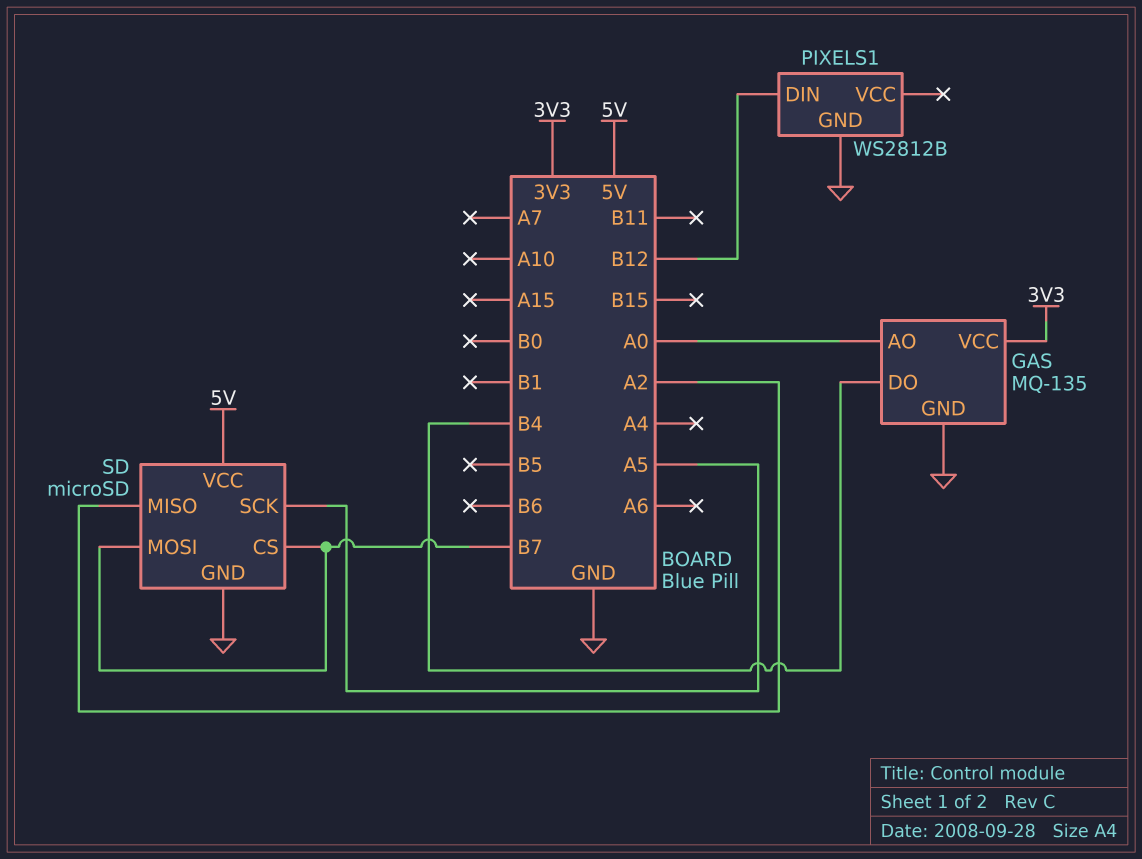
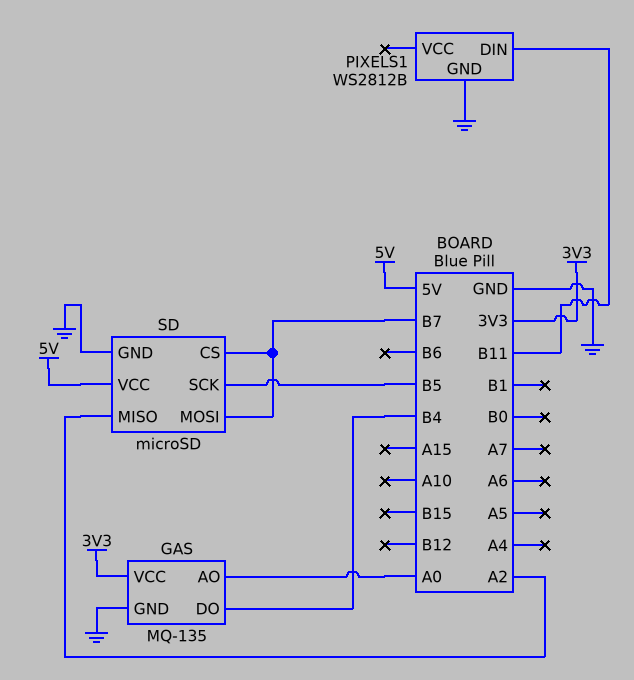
PIXELS1 pin DIN: B12 -> B11
SD pin SCK: A5 -> B5

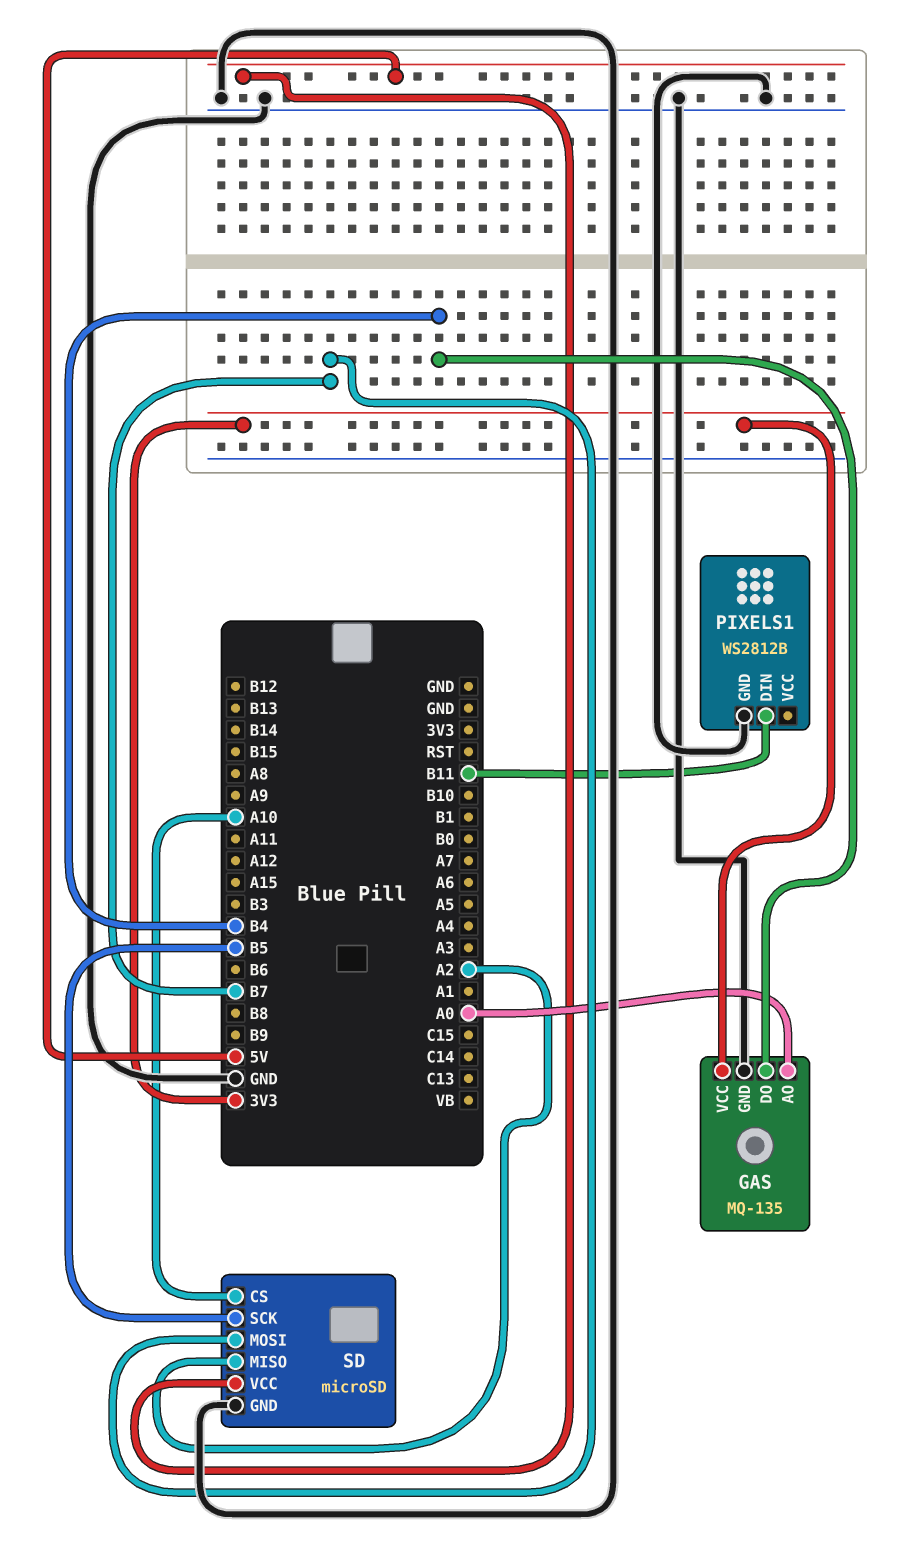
SD pin CS: B7 -> A10

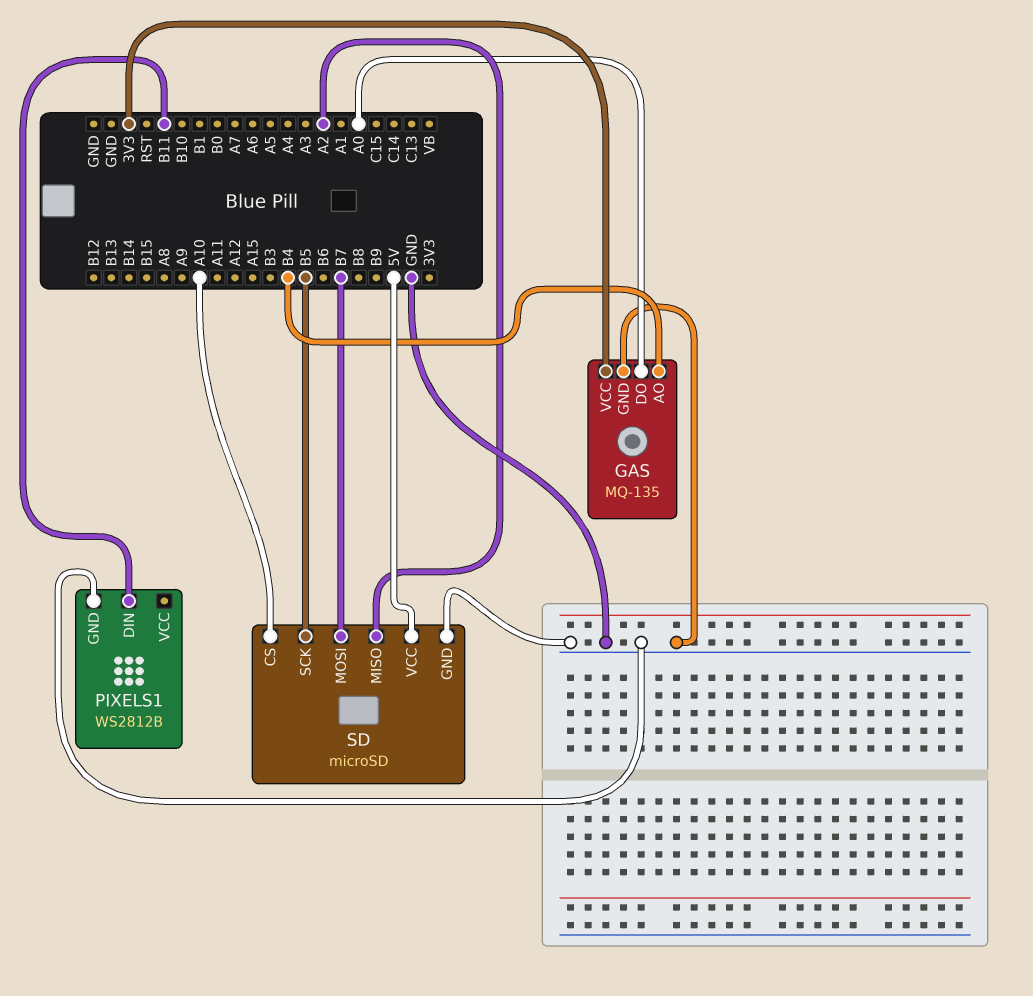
GAS pin AO: A0 -> B4
GAS pin DO: B4 -> A0

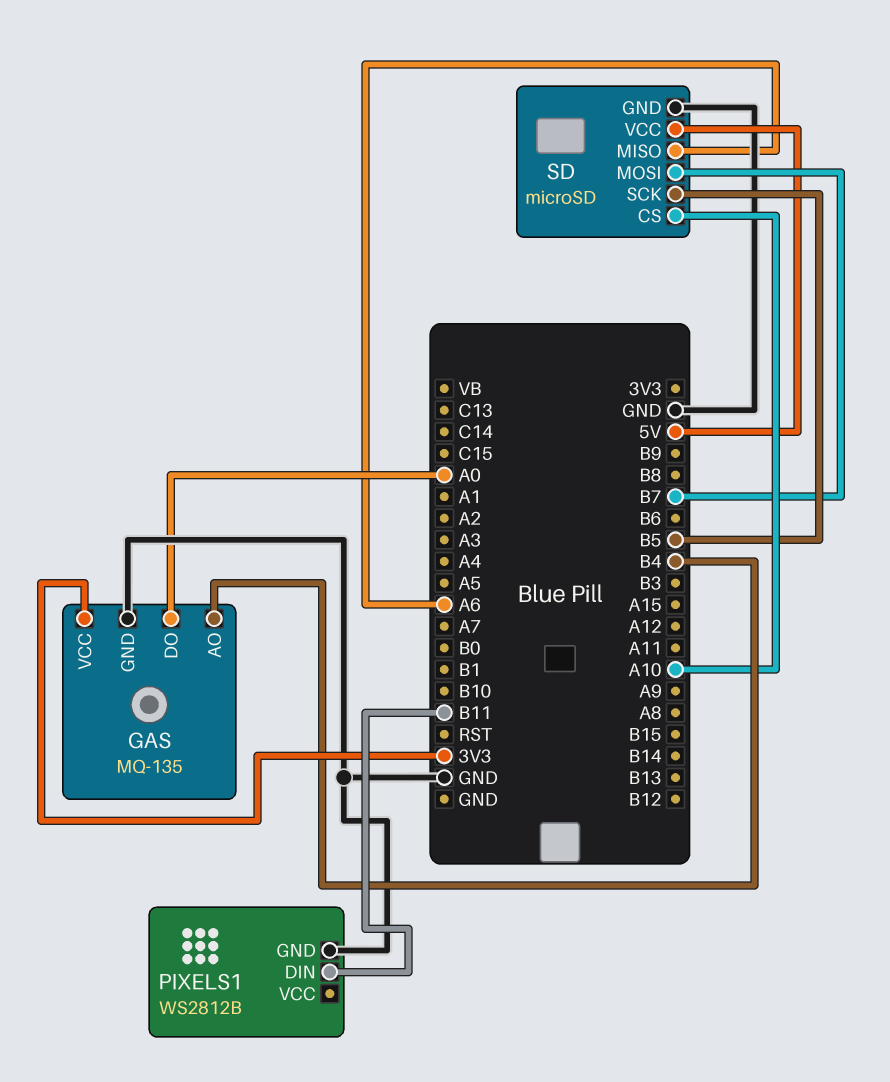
SD pin MISO: A2 -> A6

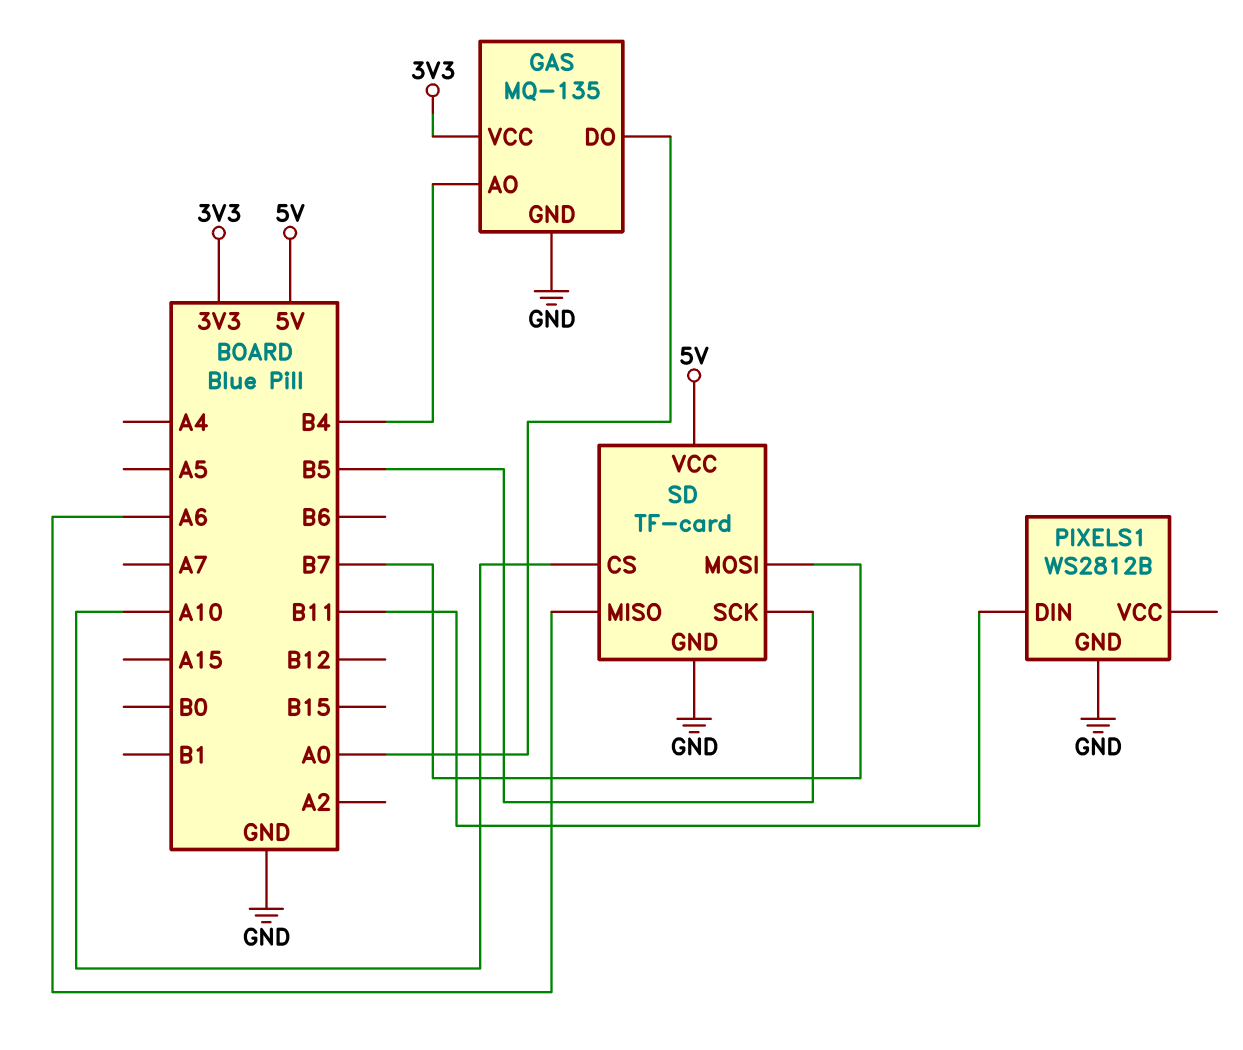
SD: microSD -> TF-card

